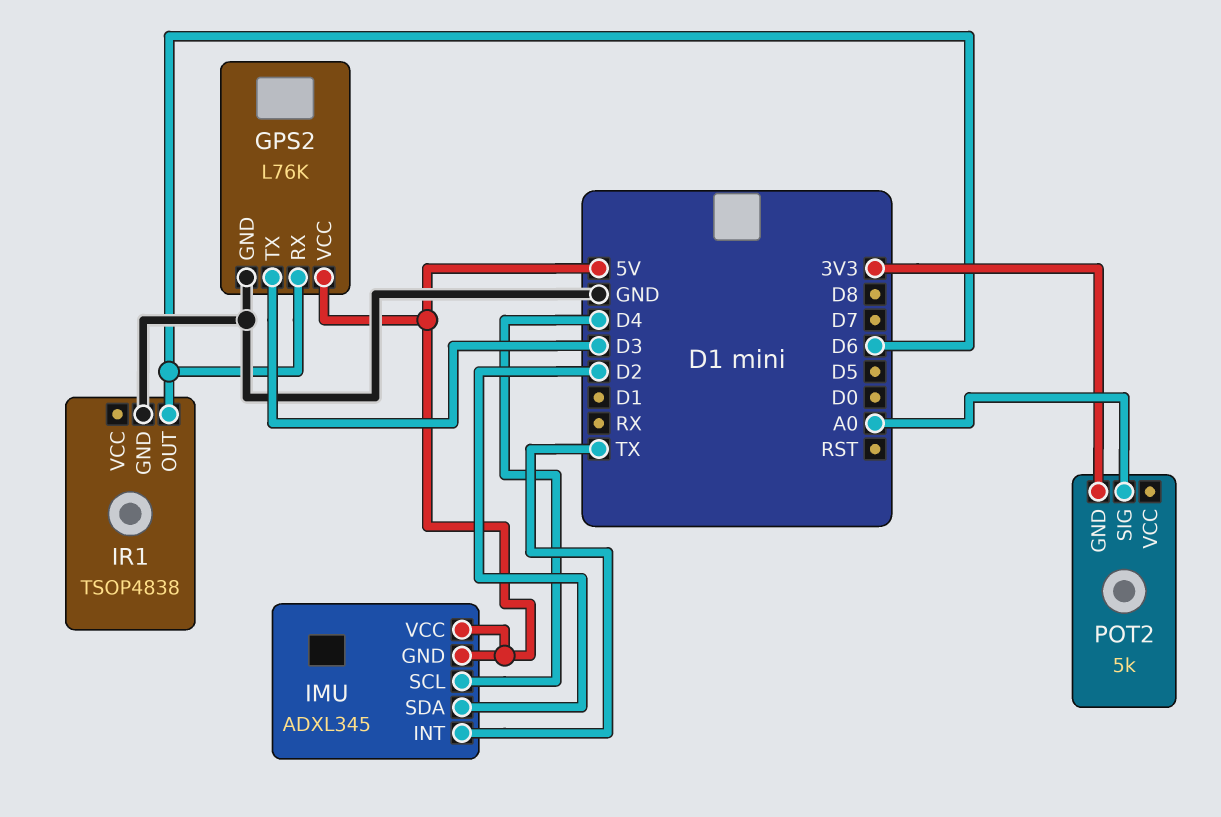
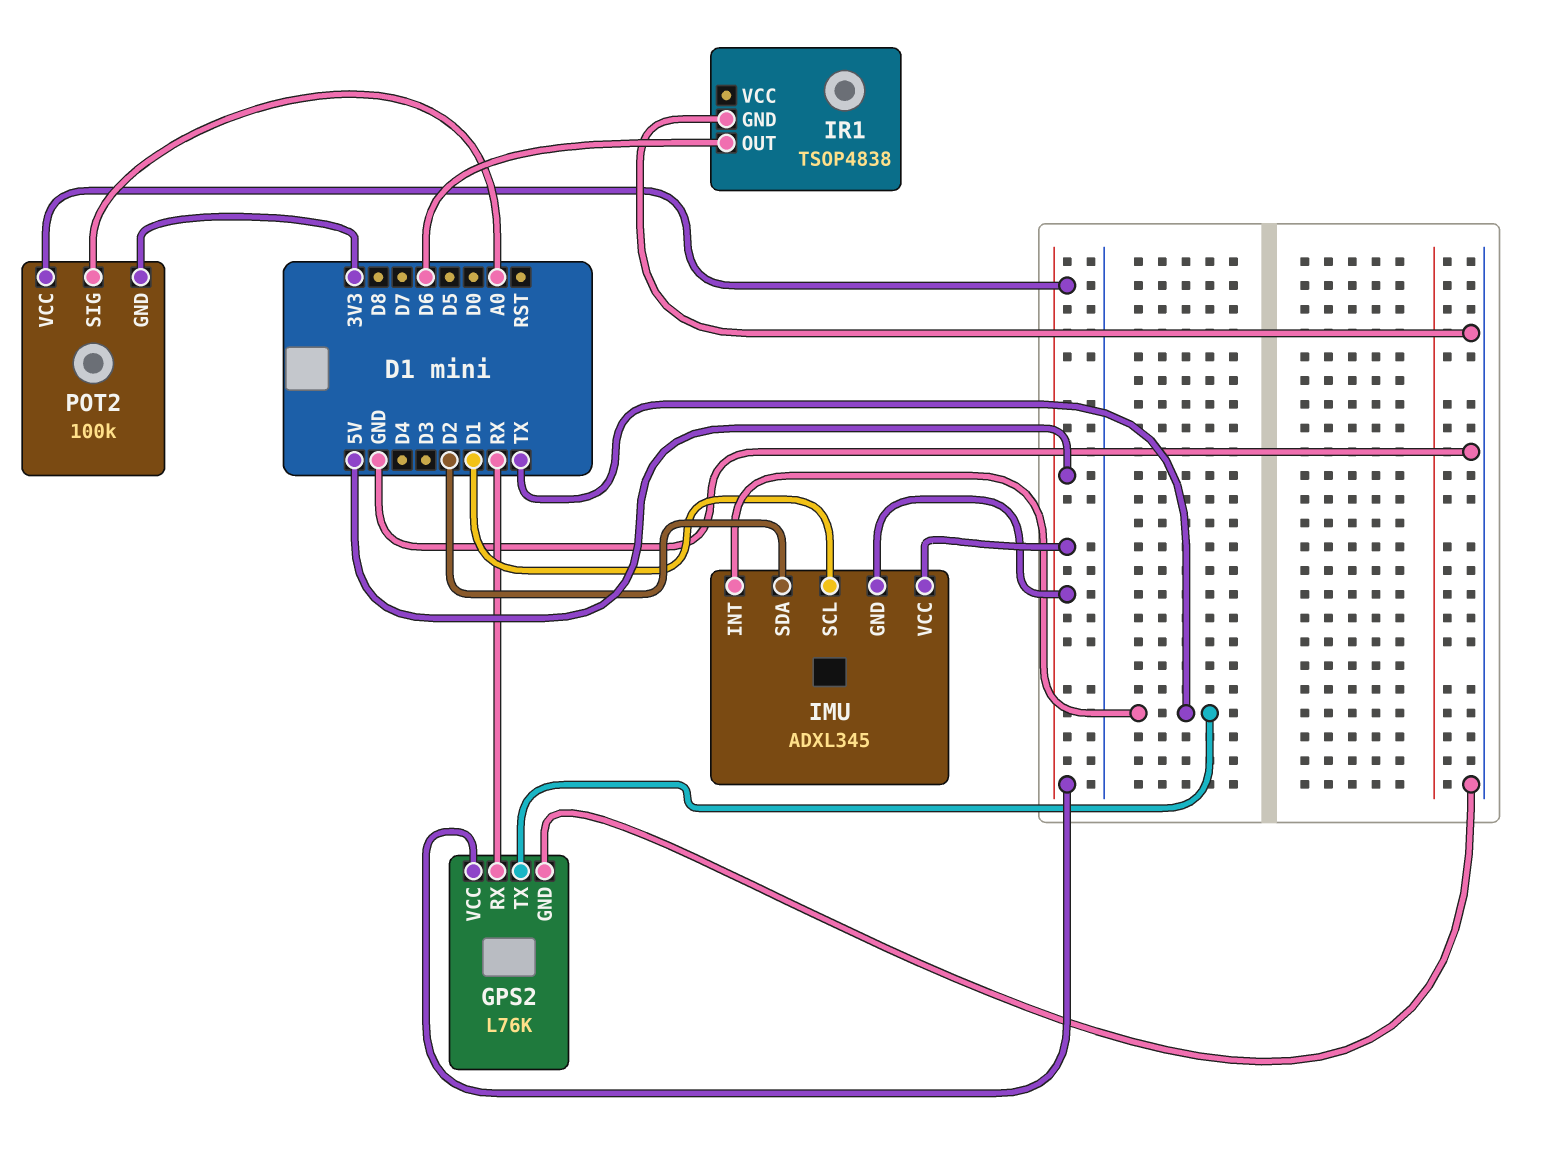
GPS2 pin RX: D6 -> RX
GPS2 pin TX: D3 -> TX
IMU pin SCL: D4 -> D1
POT2: 5k -> 100k
POT2 pin VCC: none -> 5V

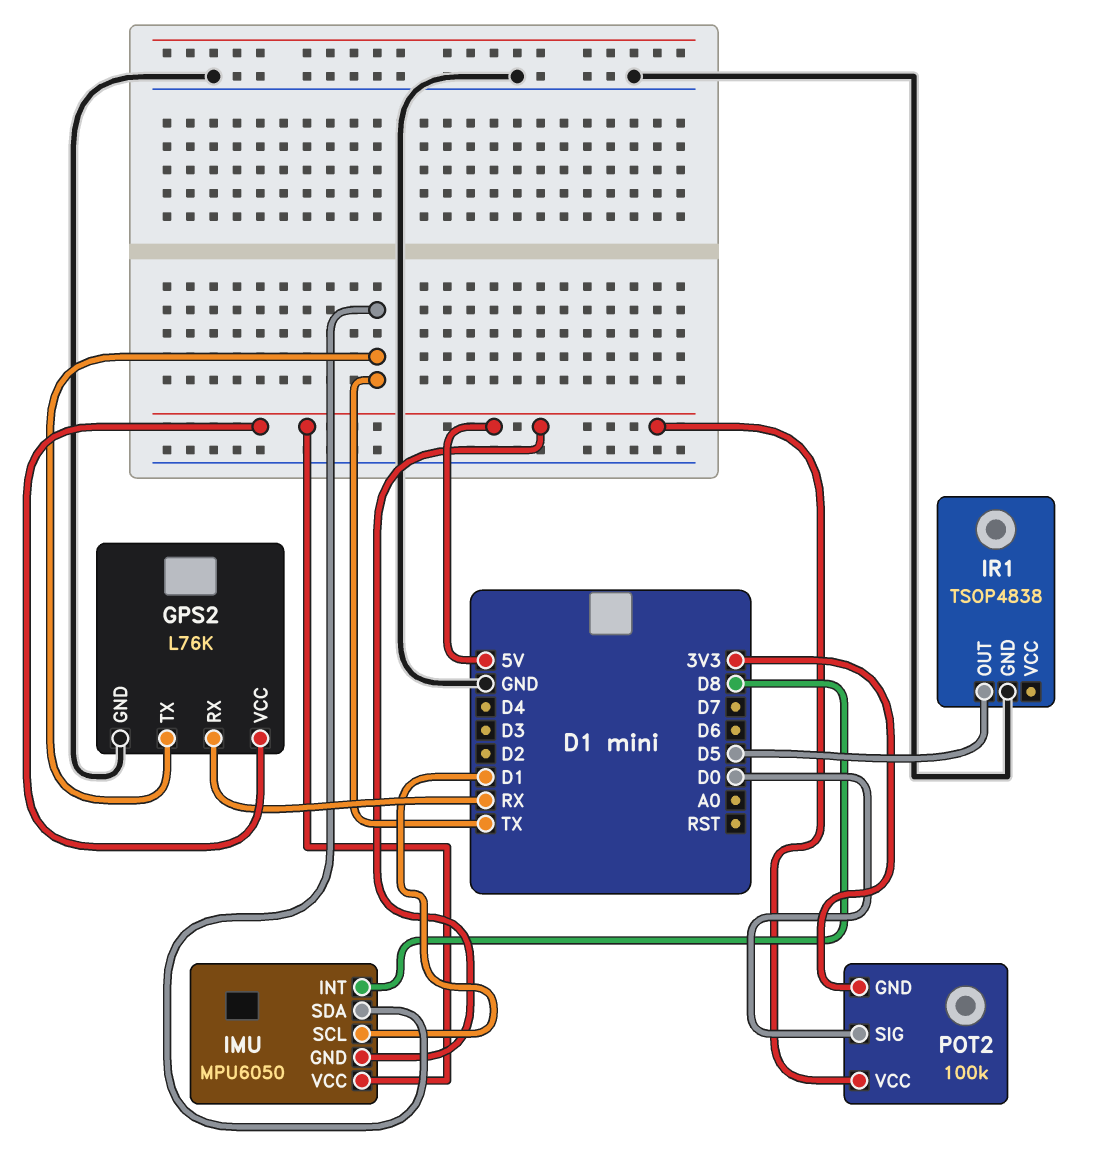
IMU: ADXL345 -> MPU6050
IMU pin INT: TX -> D8
IMU pin SDA: D2 -> TX
IR1 pin OUT: D6 -> D5
POT2 pin SIG: A0 -> D0

